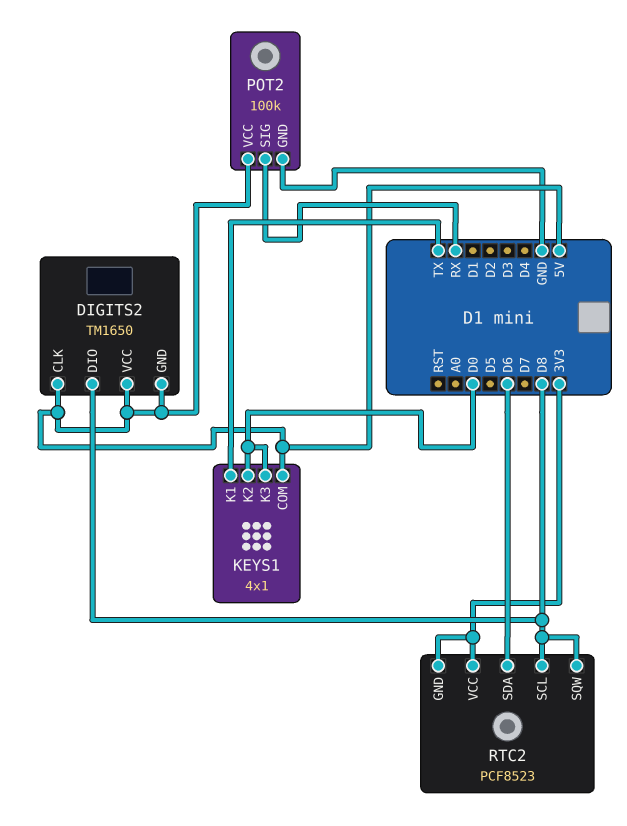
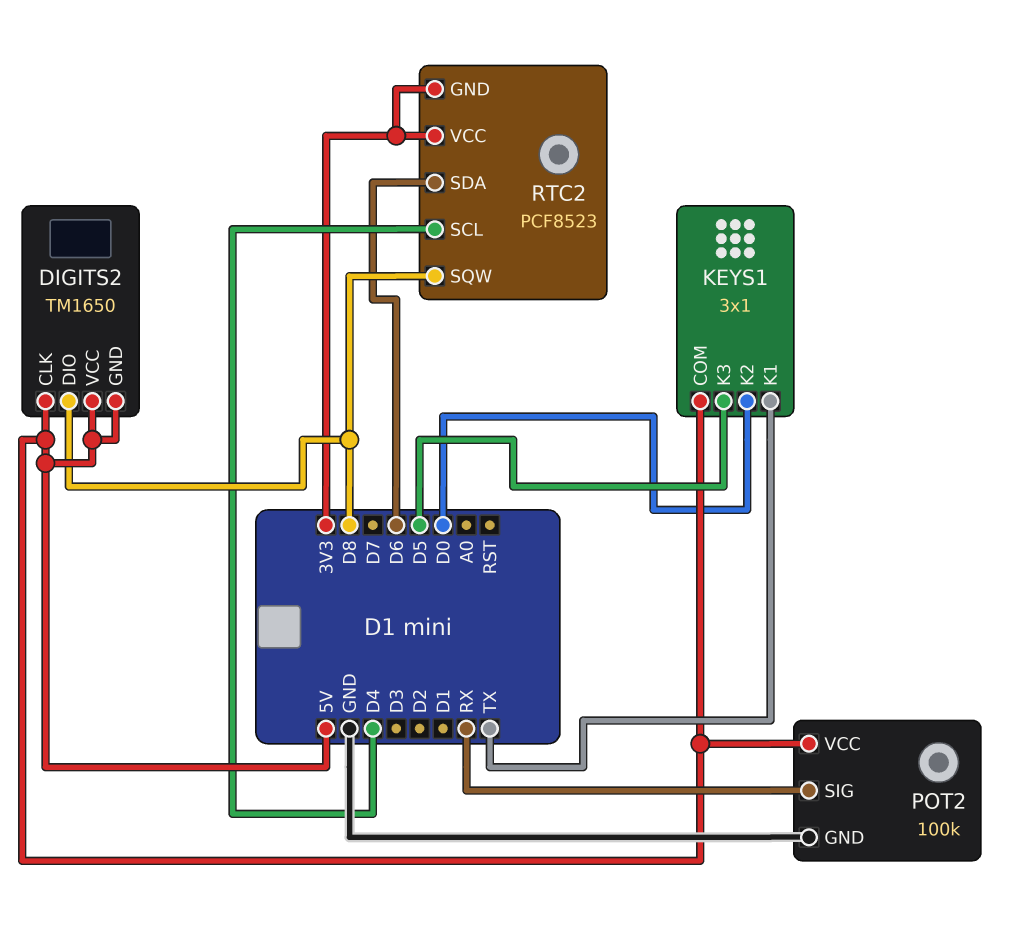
KEYS1: 4x1 -> 3x1
KEYS1 pin K3: D0 -> D5
RTC2 pin SCL: D8 -> D4

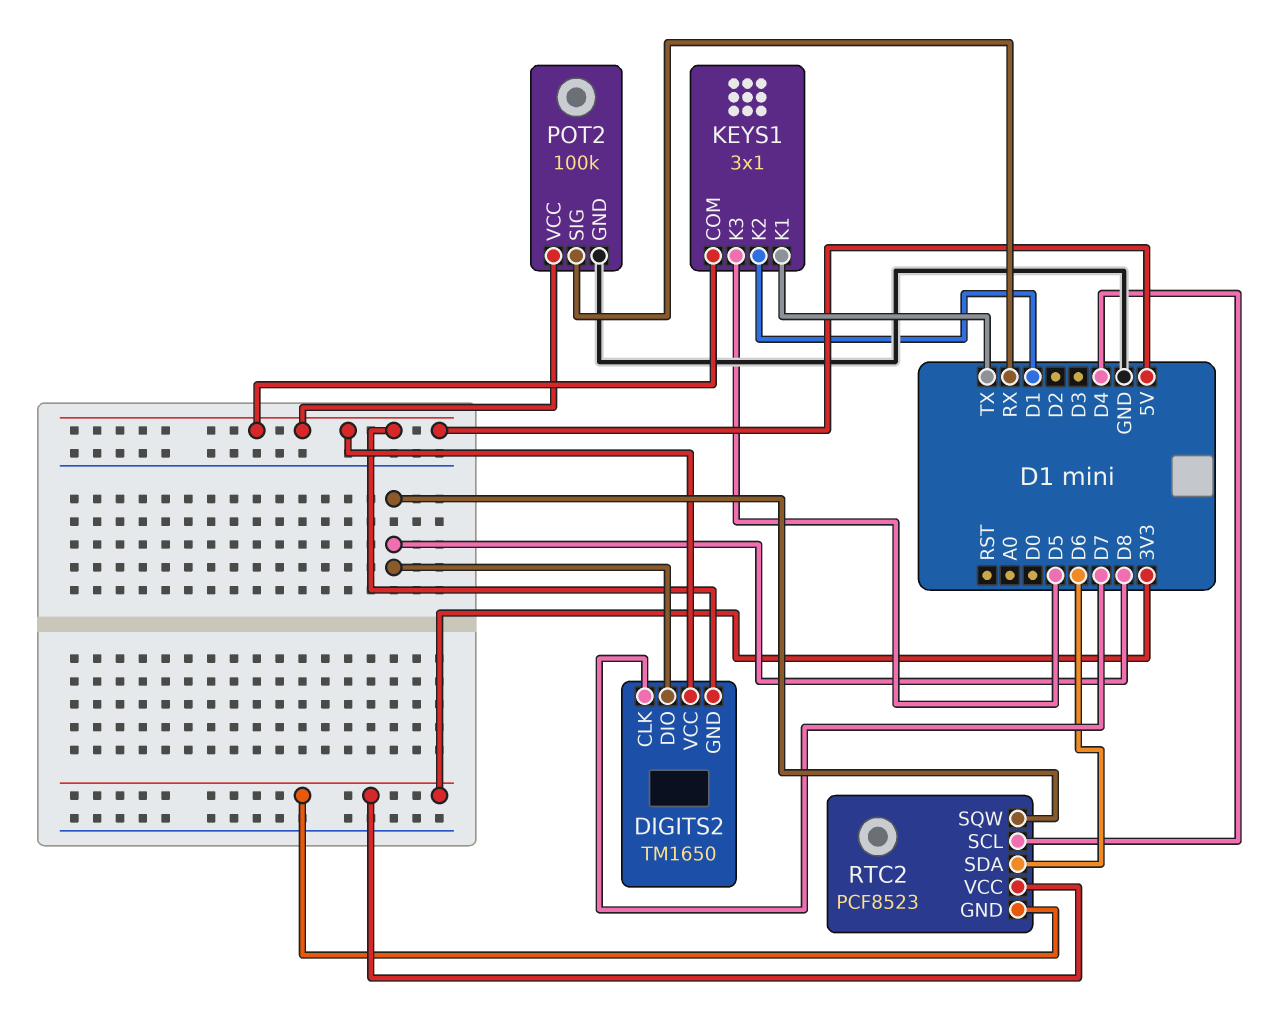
DIGITS2 pin CLK: 5V -> D7
KEYS1 pin K2: D0 -> D1

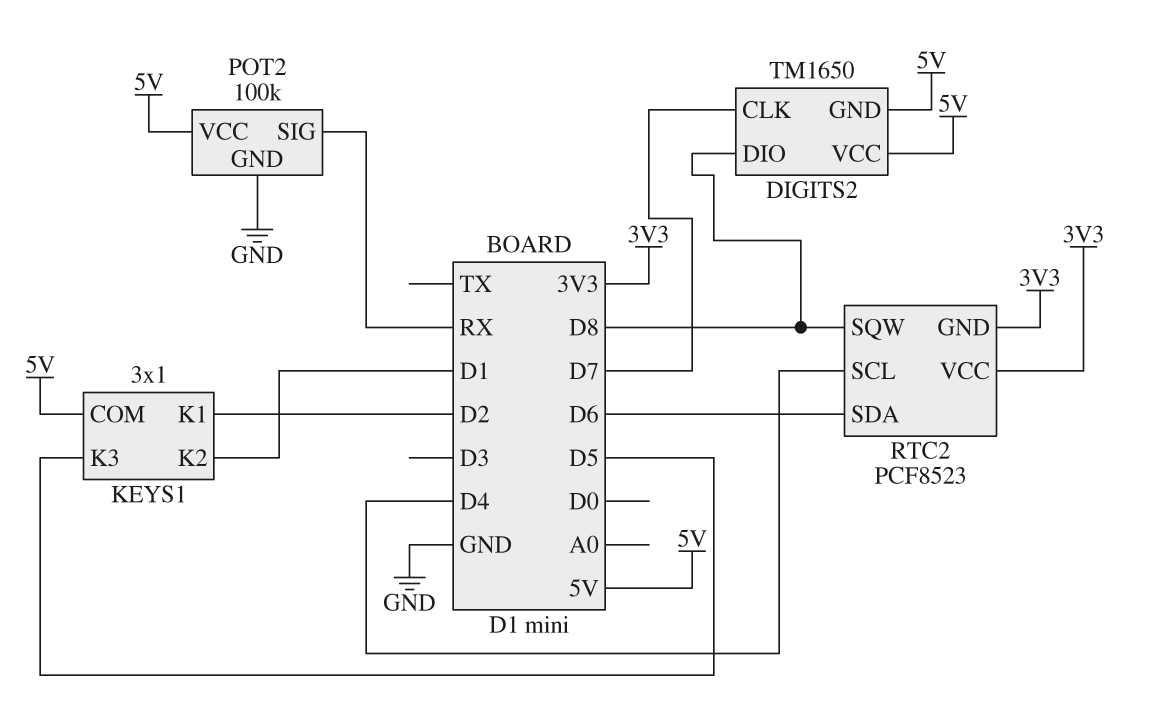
KEYS1 pin K1: TX -> D2

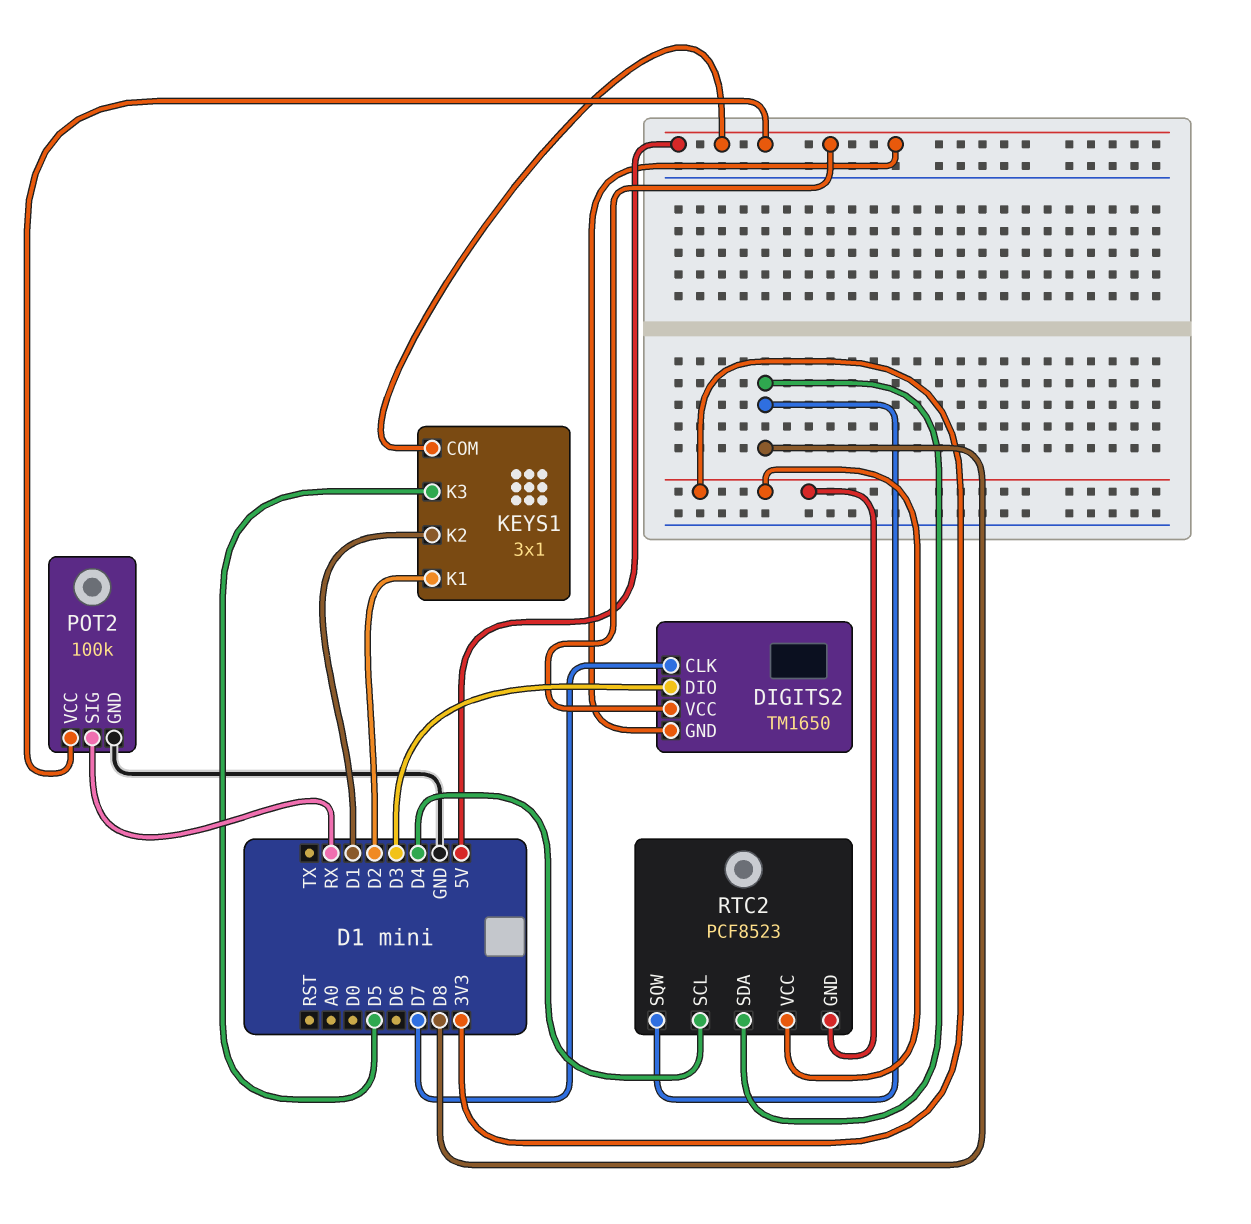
DIGITS2 pin DIO: D8 -> D3
RTC2 pin SDA: D6 -> D8

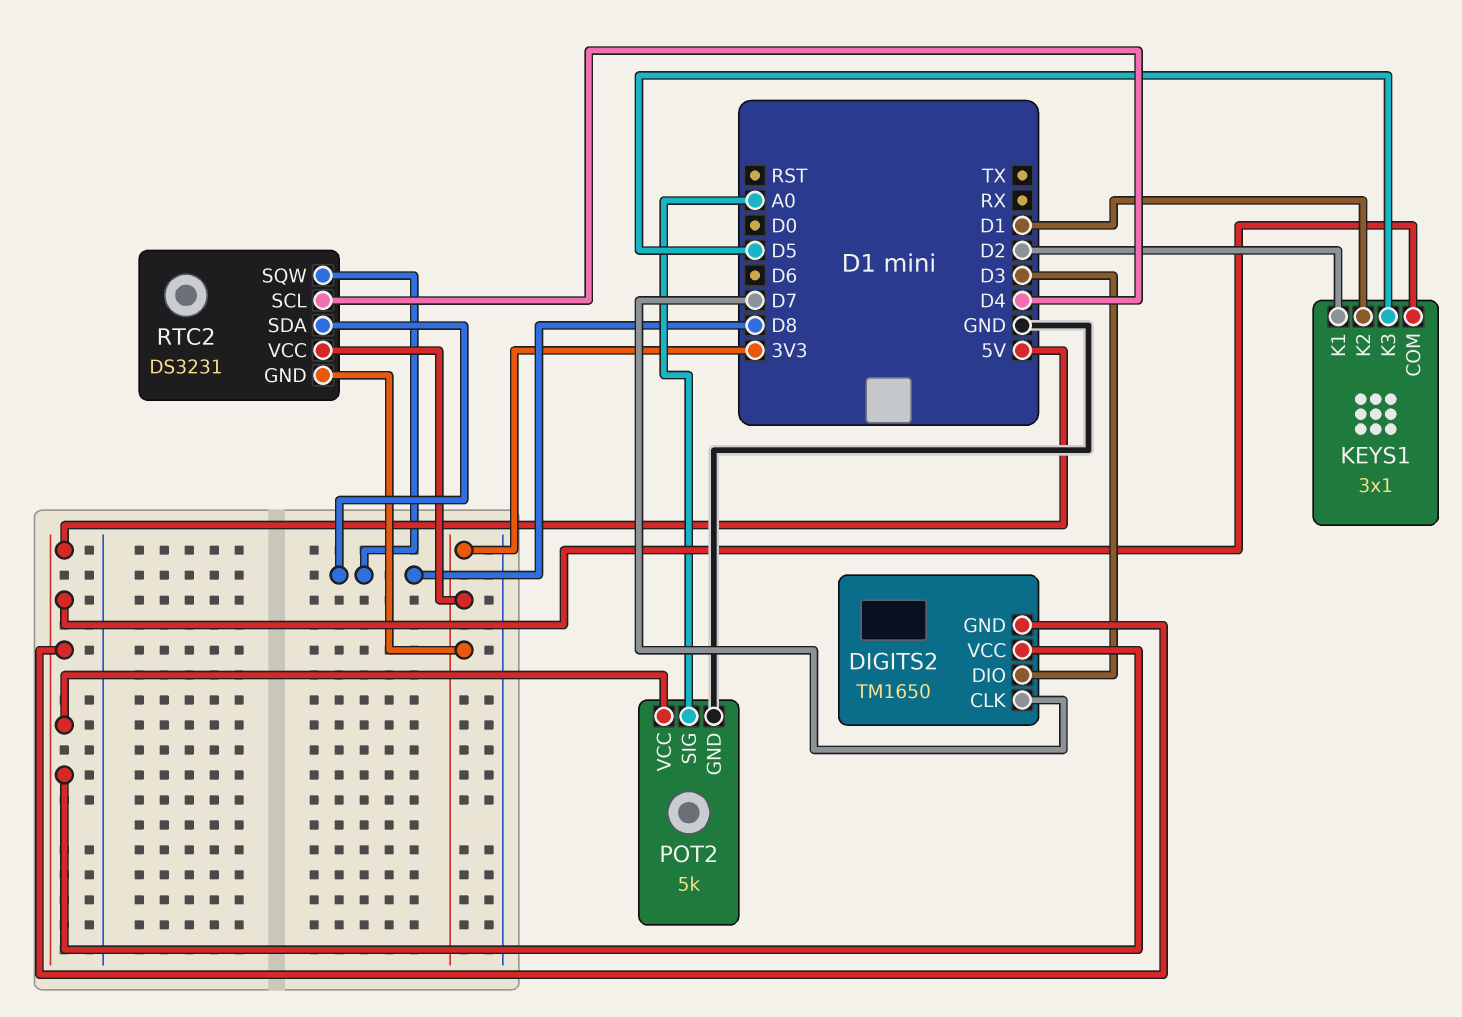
POT2: 100k -> 5k
POT2 pin SIG: RX -> A0
RTC2: PCF8523 -> DS3231

